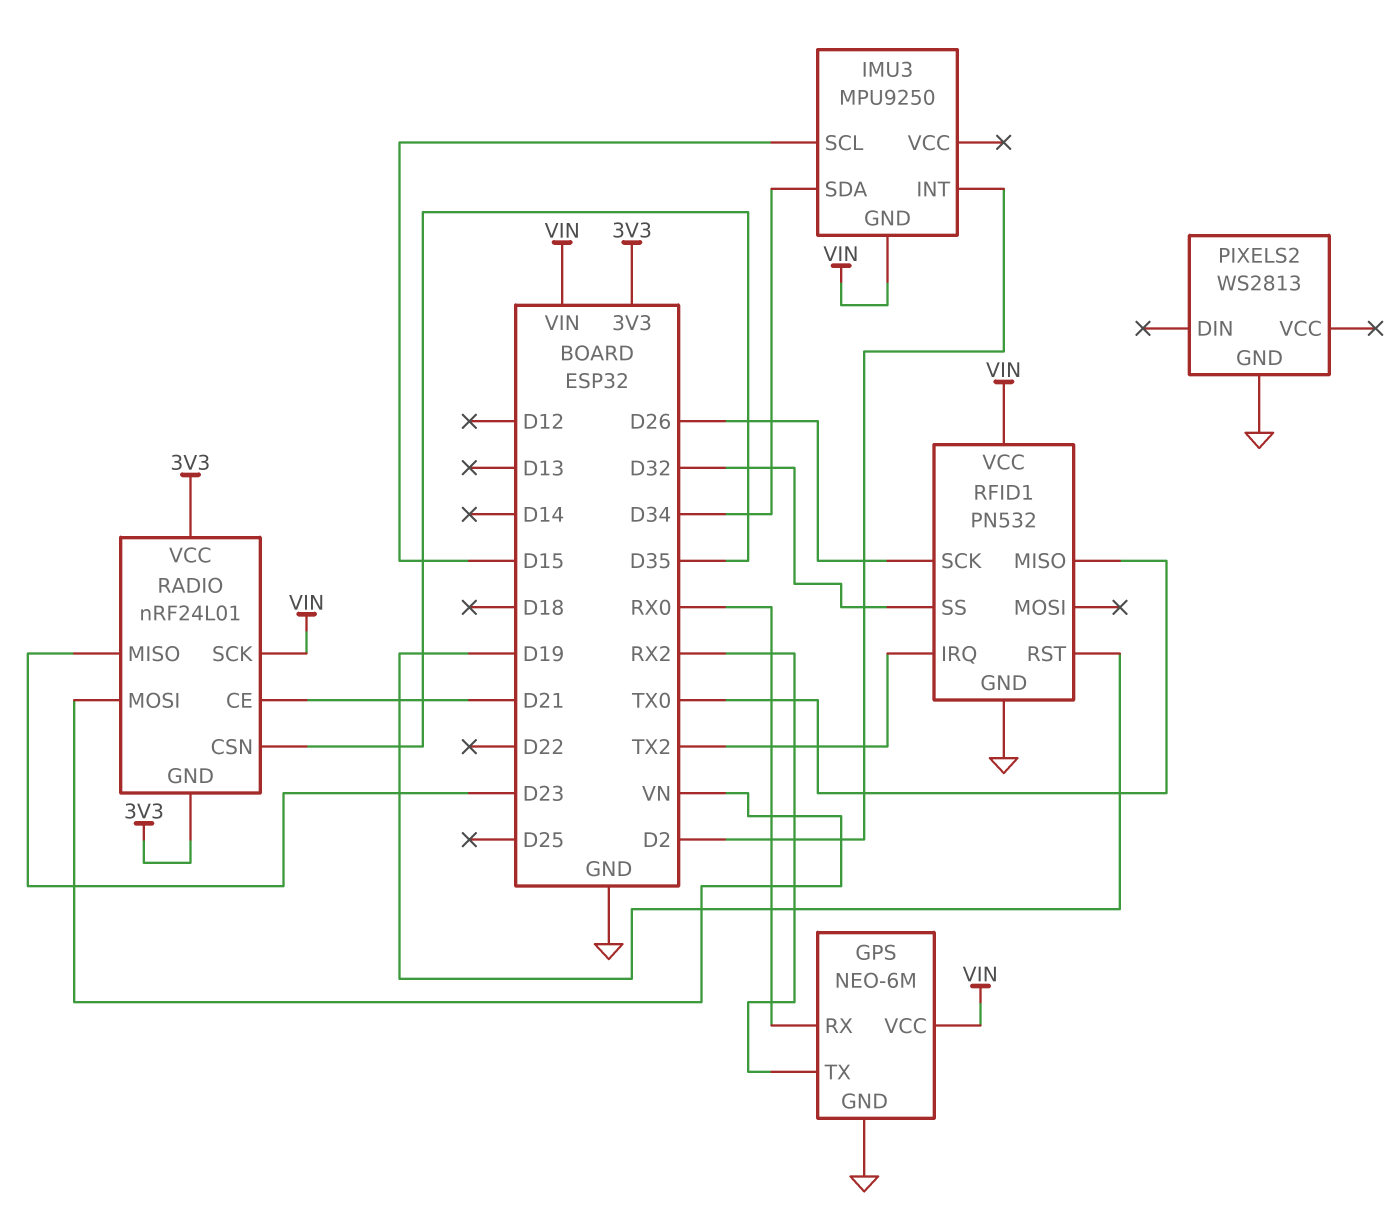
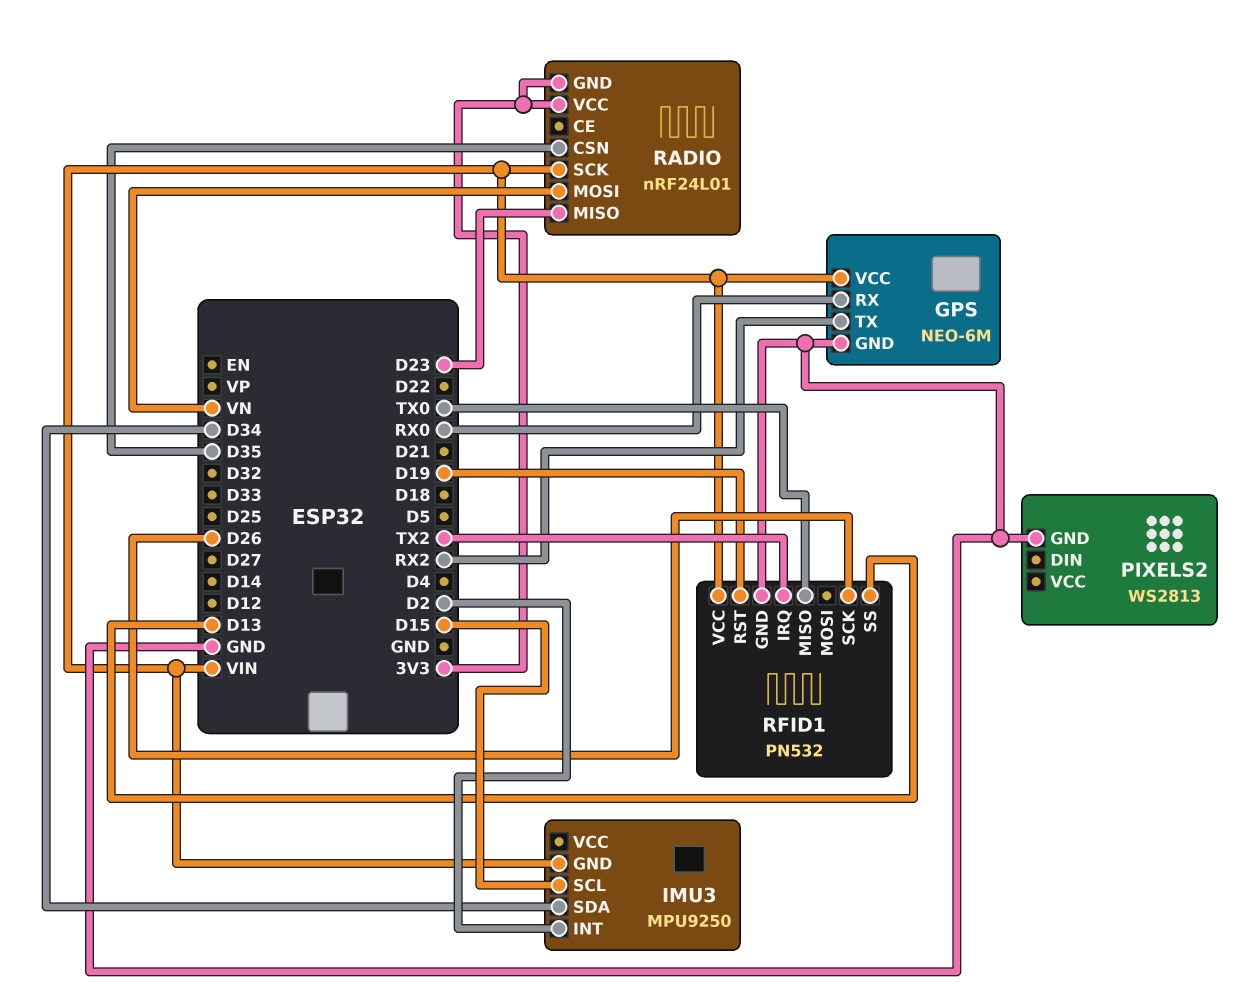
RADIO pin CE: D21 -> none
RFID1 pin SS: D32 -> D13

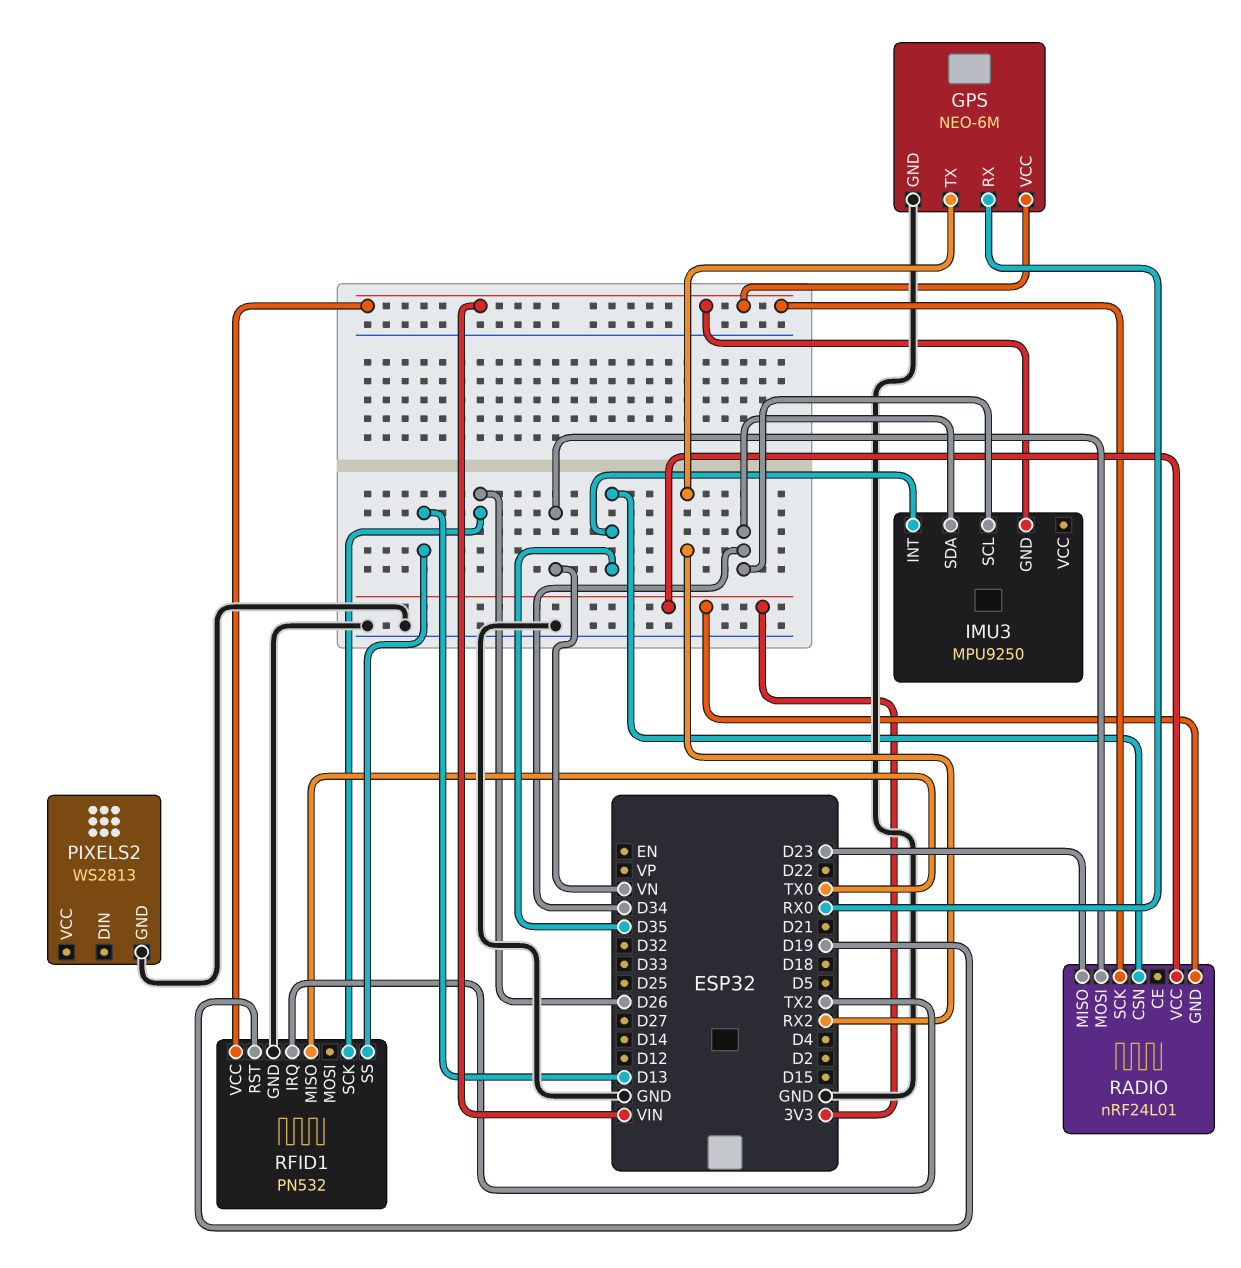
IMU3 pin INT: D2 -> D35
IMU3 pin SCL: D15 -> D34

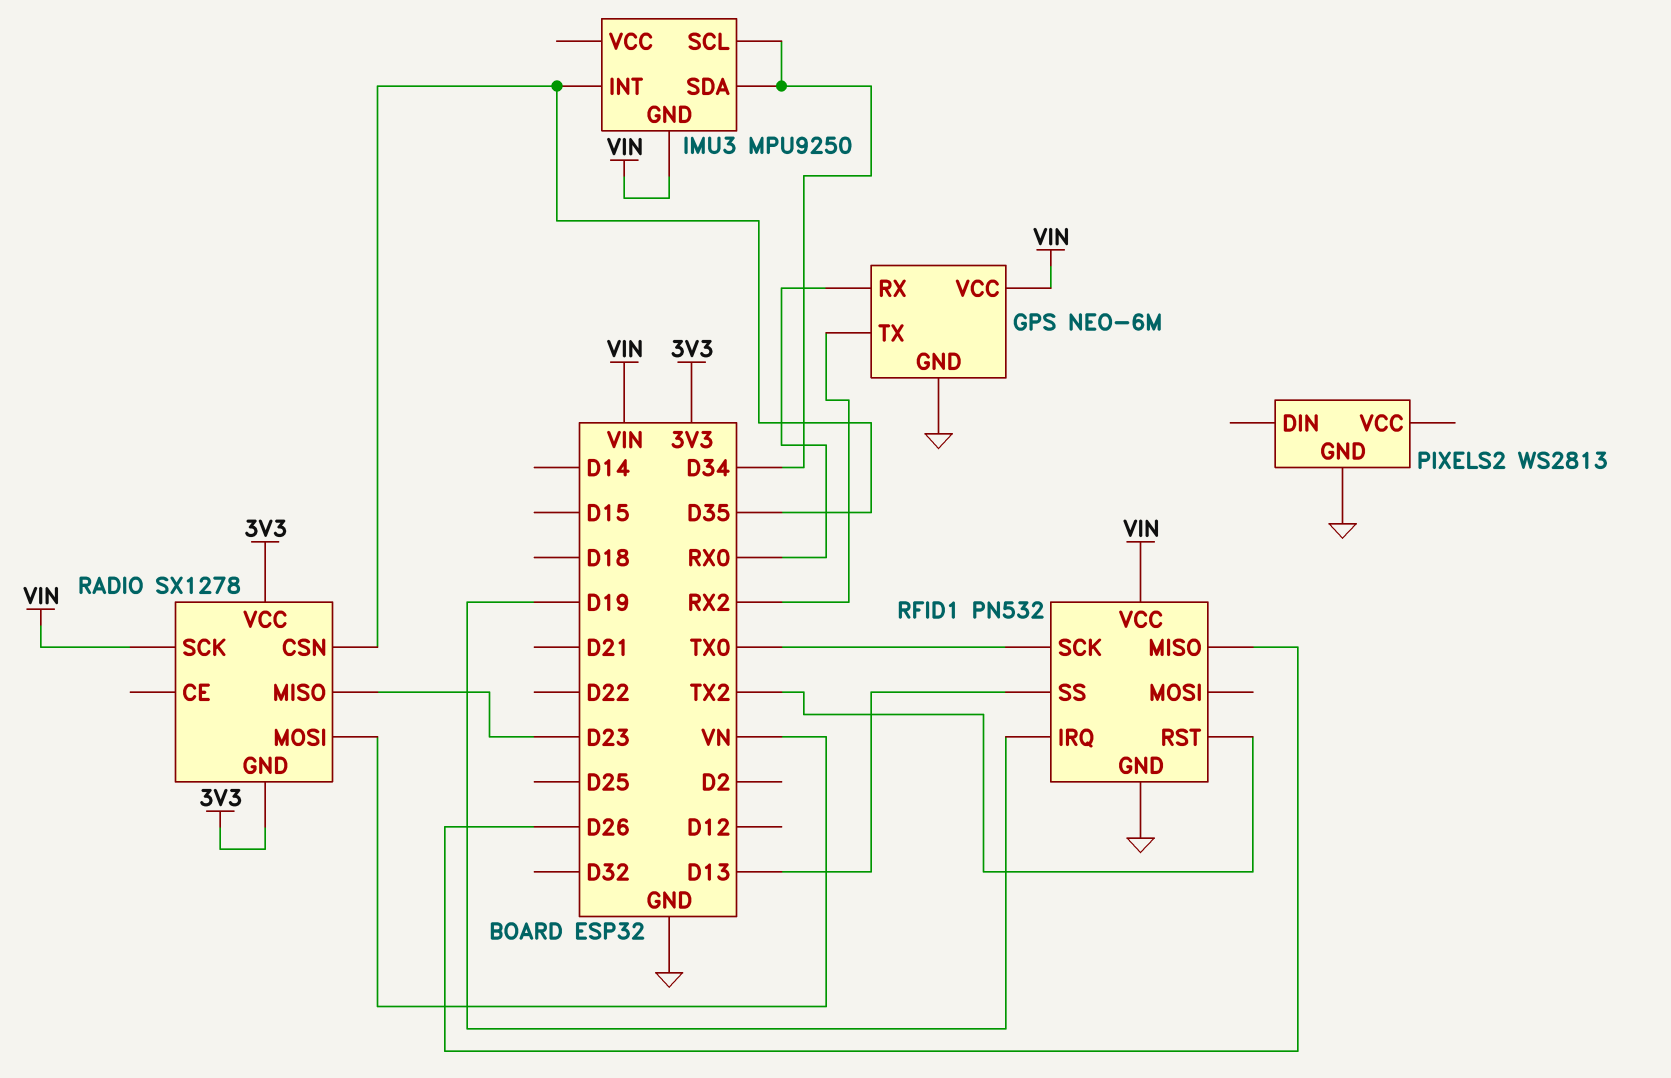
RADIO: nRF24L01 -> SX1278
RFID1 pin IRQ: TX2 -> D19
RFID1 pin MISO: TX0 -> D26
RFID1 pin RST: D19 -> TX2
RFID1 pin SCK: D26 -> TX0

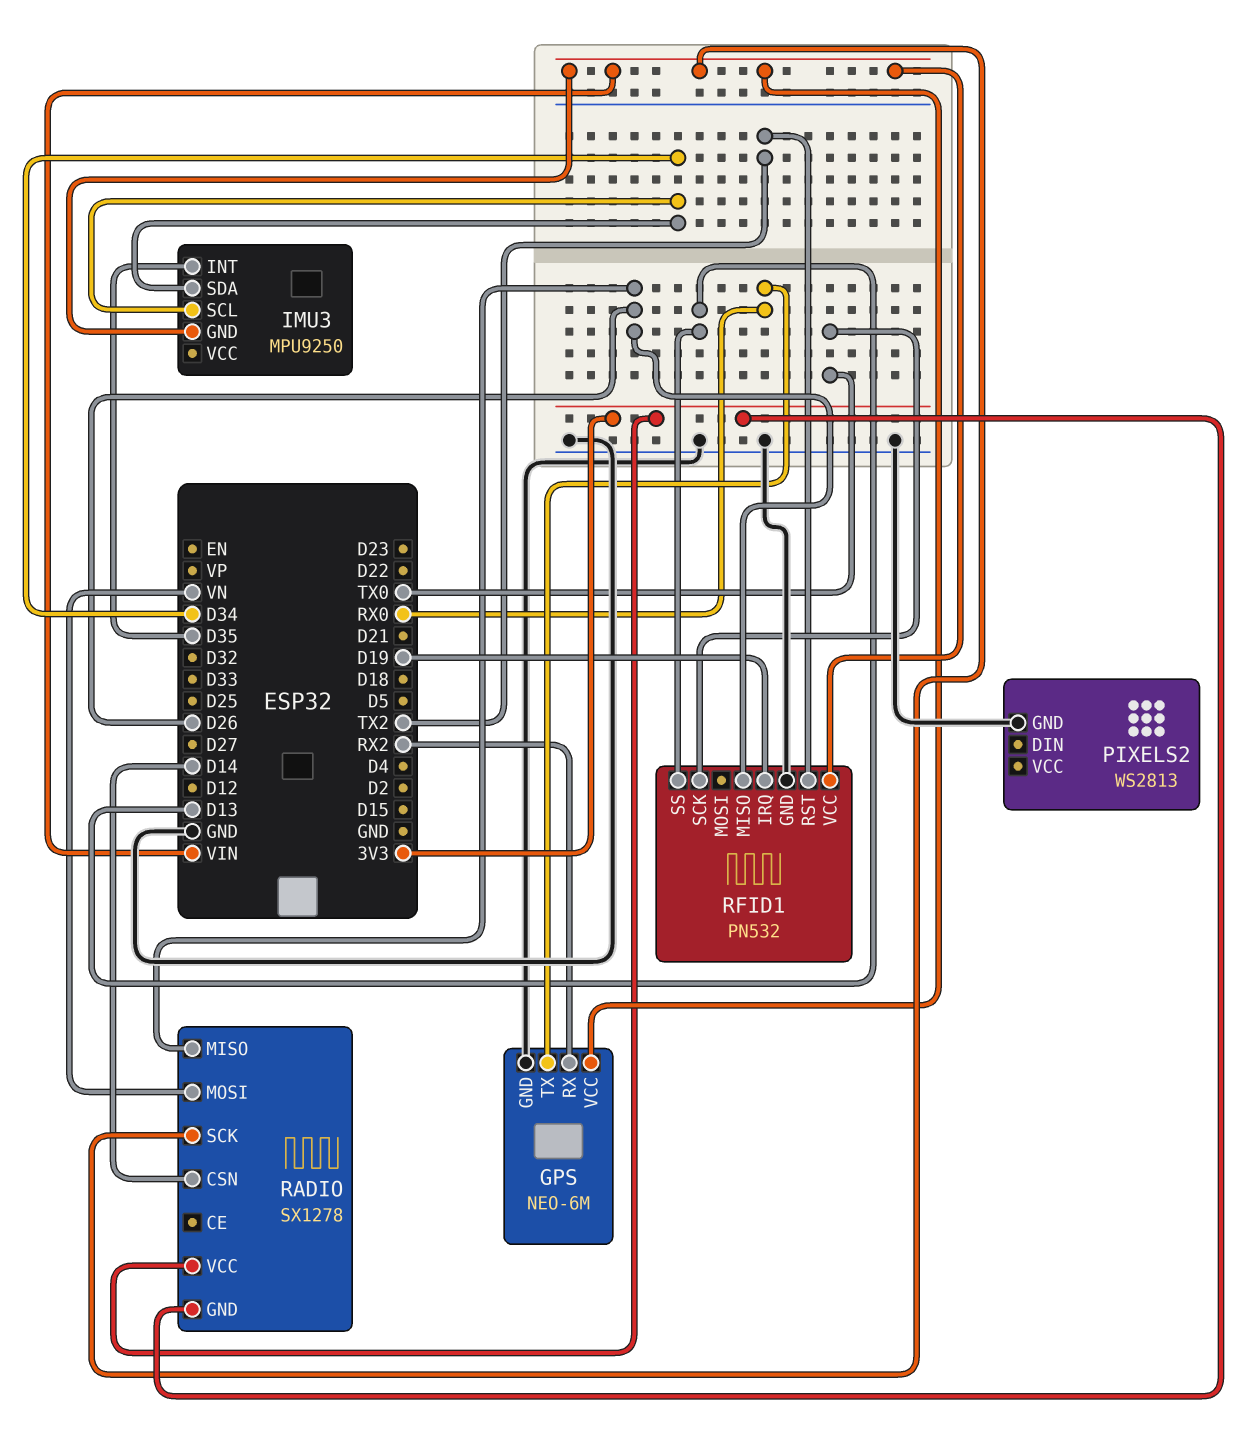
GPS pin RX: RX0 -> RX2
GPS pin TX: RX2 -> RX0
RADIO pin CSN: D35 -> D14
RADIO pin MISO: D23 -> D26

